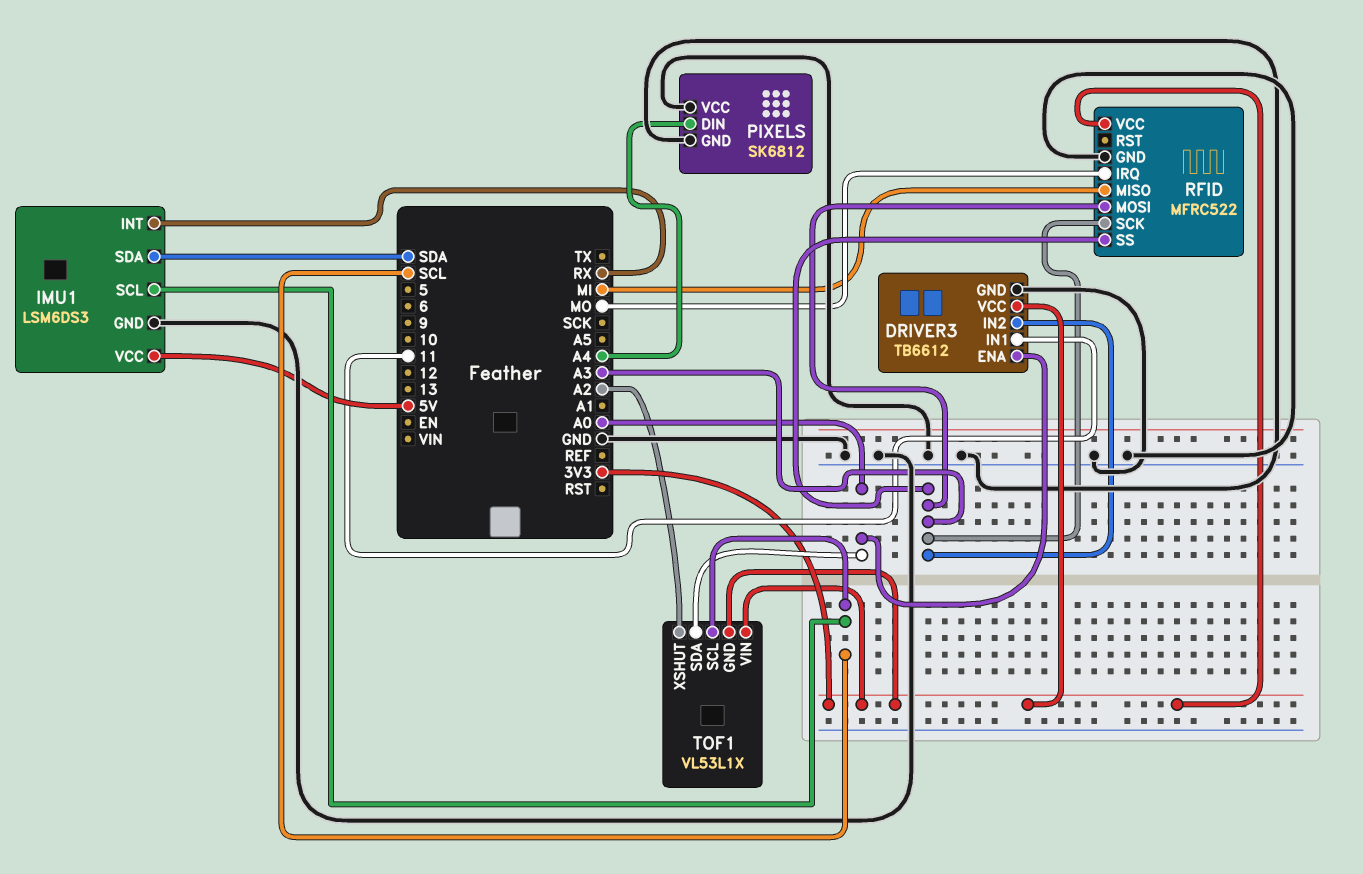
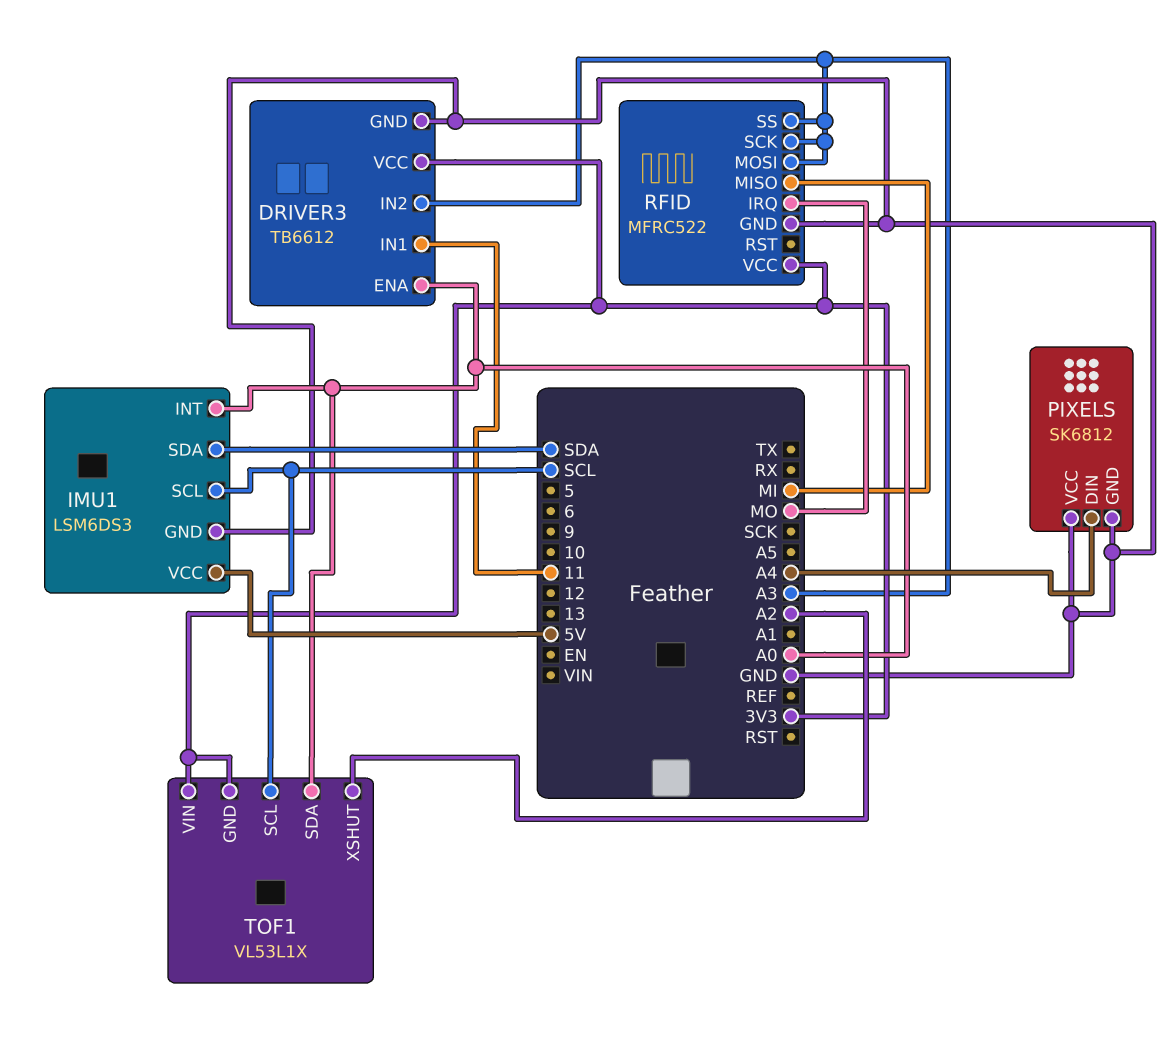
IMU1 pin INT: RX -> A0

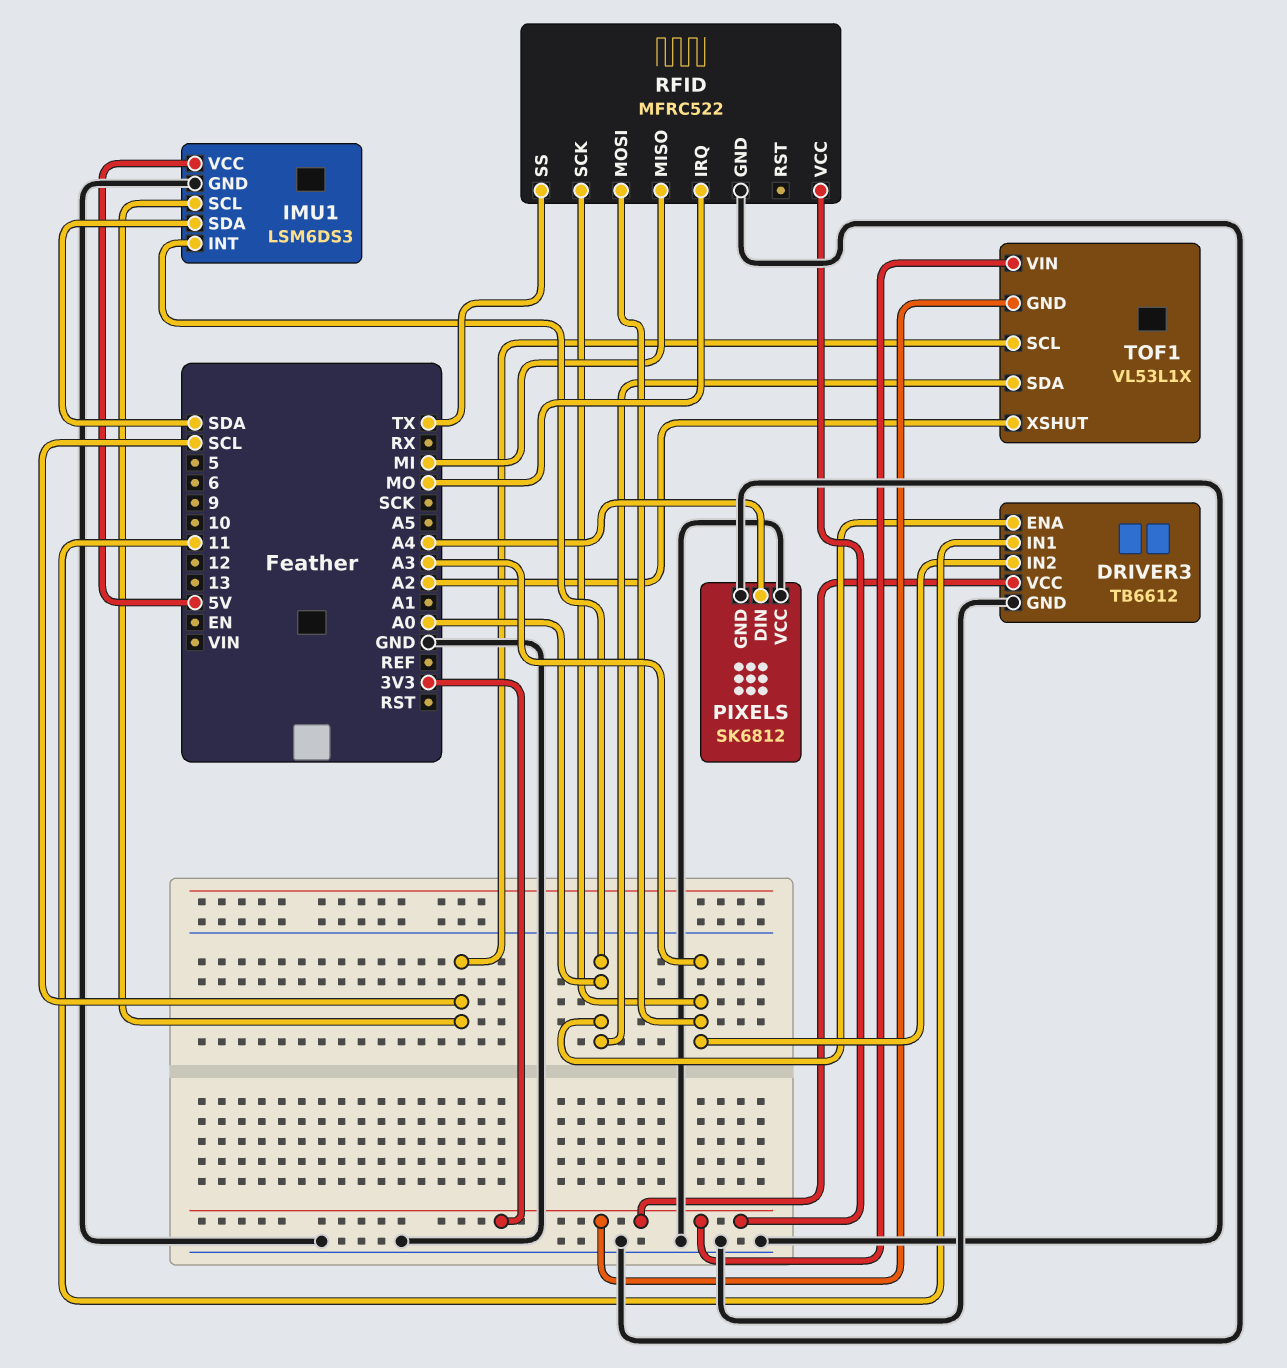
RFID pin SS: A3 -> TX

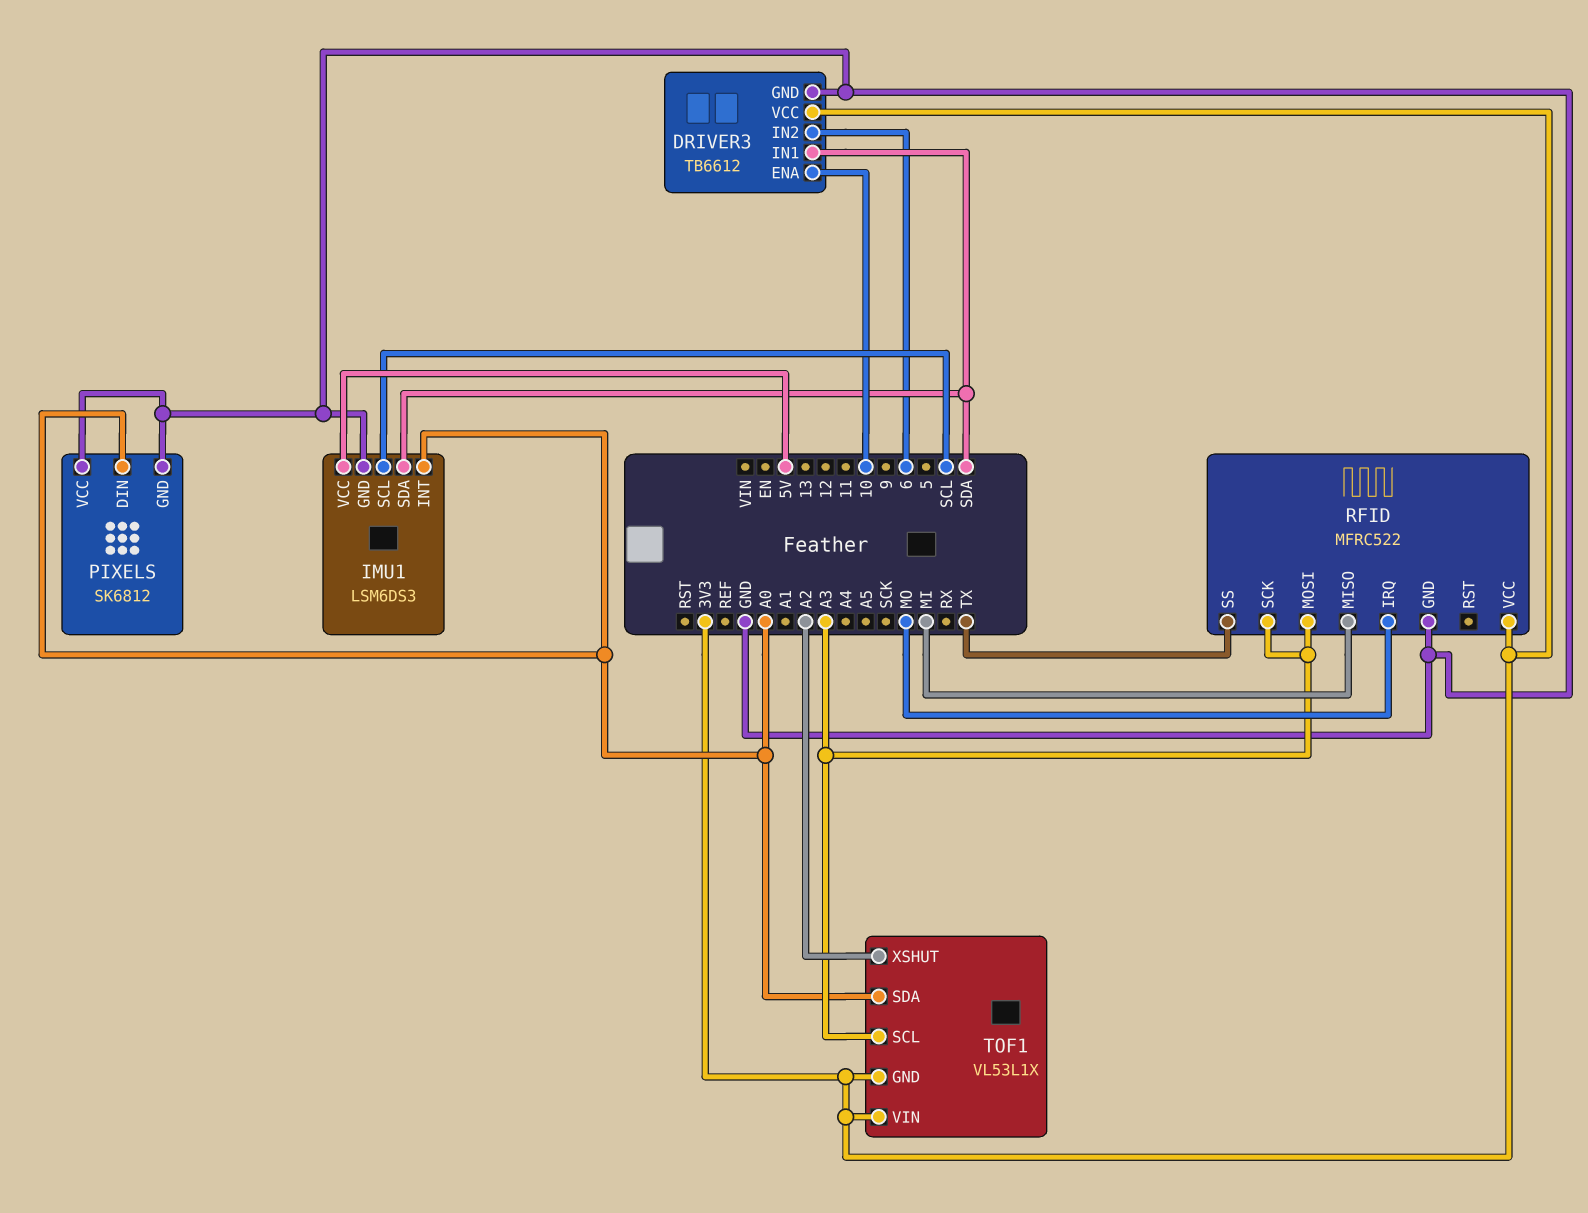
DRIVER3 pin ENA: A0 -> 10
DRIVER3 pin IN1: 11 -> SDA
DRIVER3 pin IN2: A3 -> 6
PIXELS pin DIN: A4 -> A0
TOF1 pin SCL: SCL -> A3

